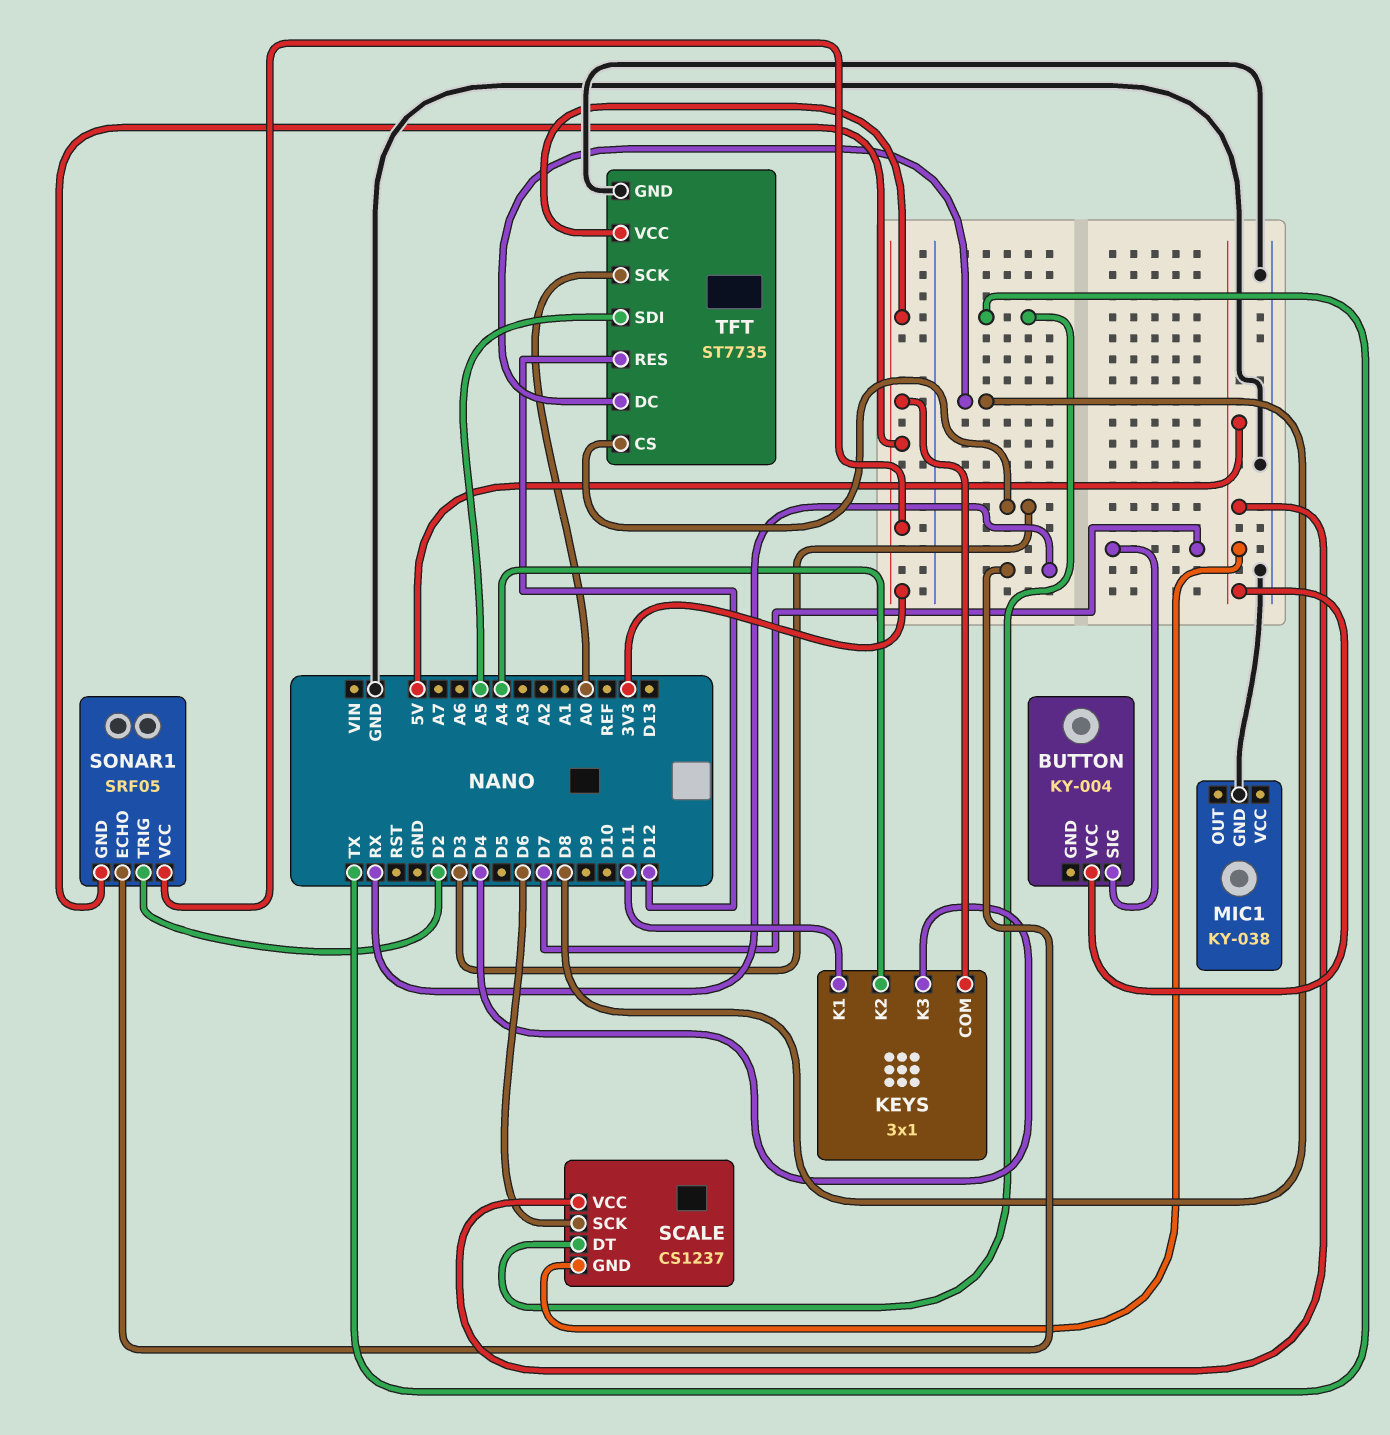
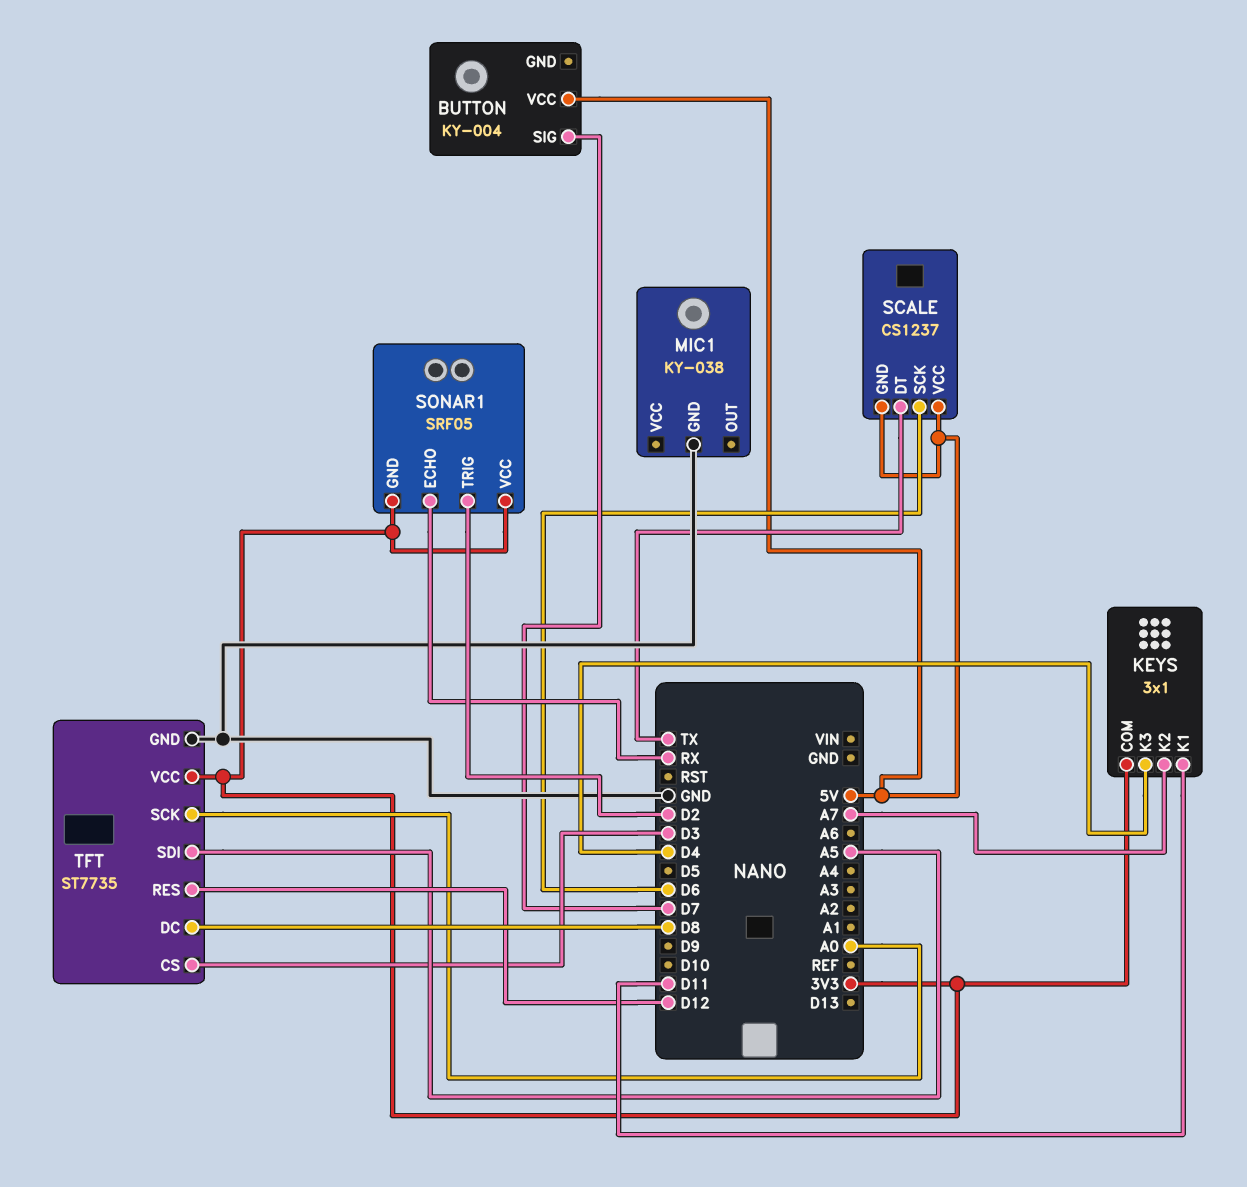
KEYS pin K2: A4 -> A7

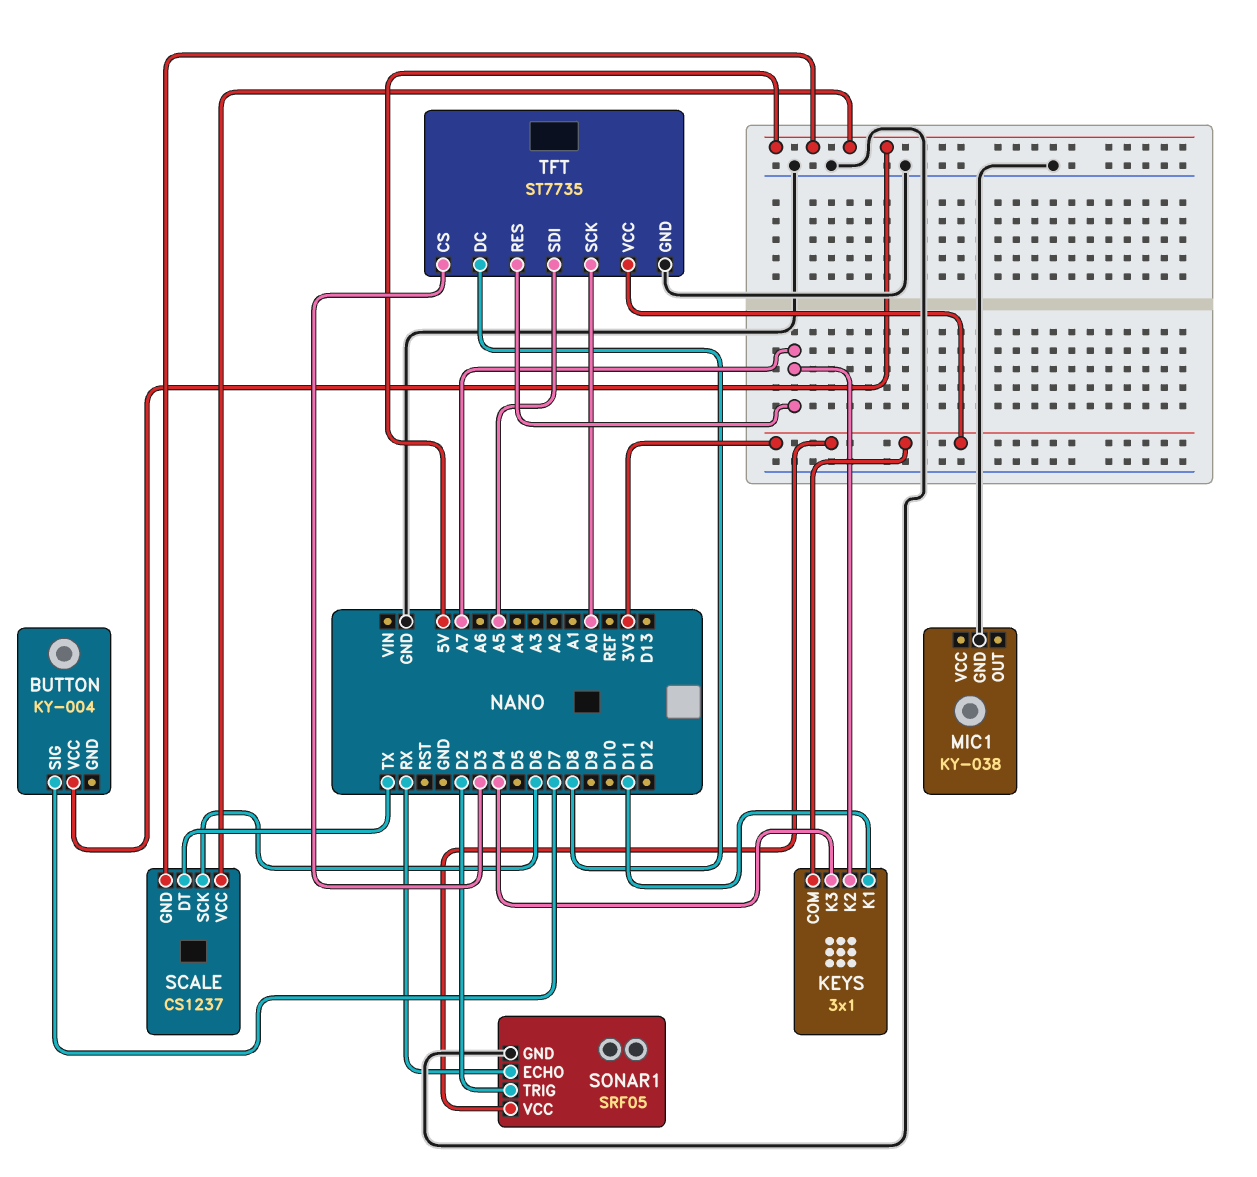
SONAR1 pin GND: 3V3 -> GND
TFT pin RES: D12 -> A7

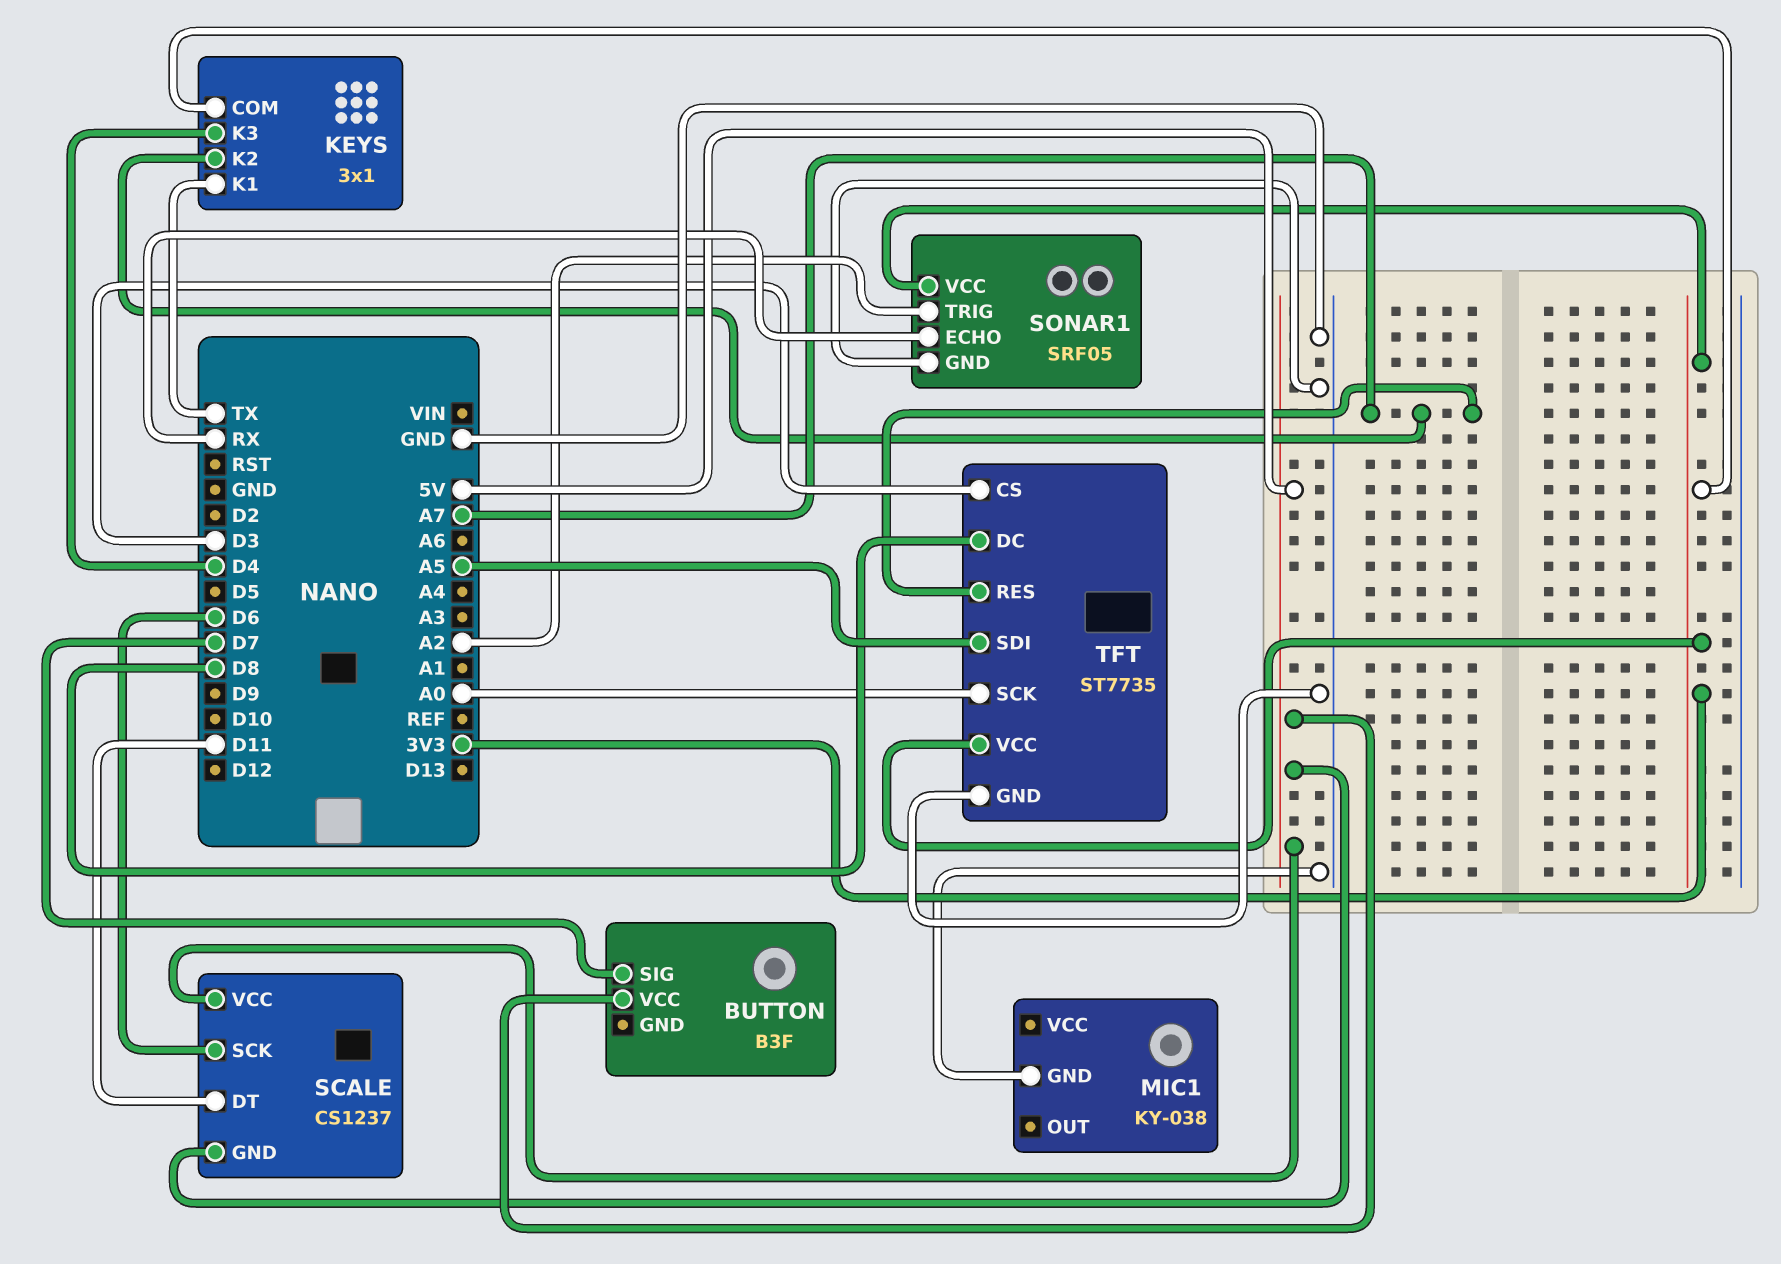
BUTTON: KY-004 -> B3F
KEYS pin K1: D11 -> TX
SCALE pin DT: TX -> D11
SONAR1 pin TRIG: D2 -> A2

